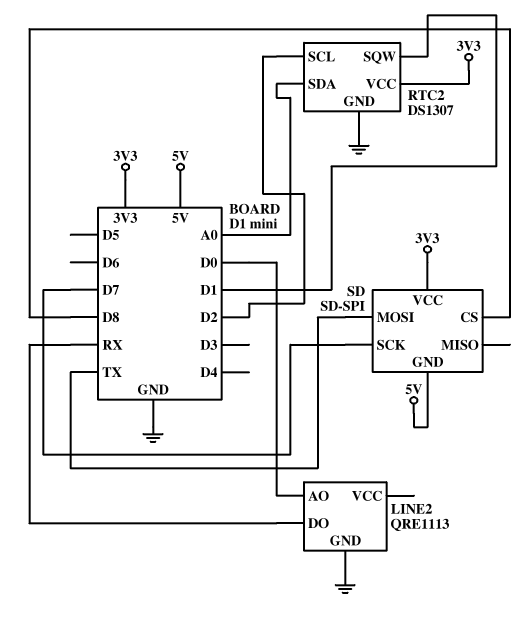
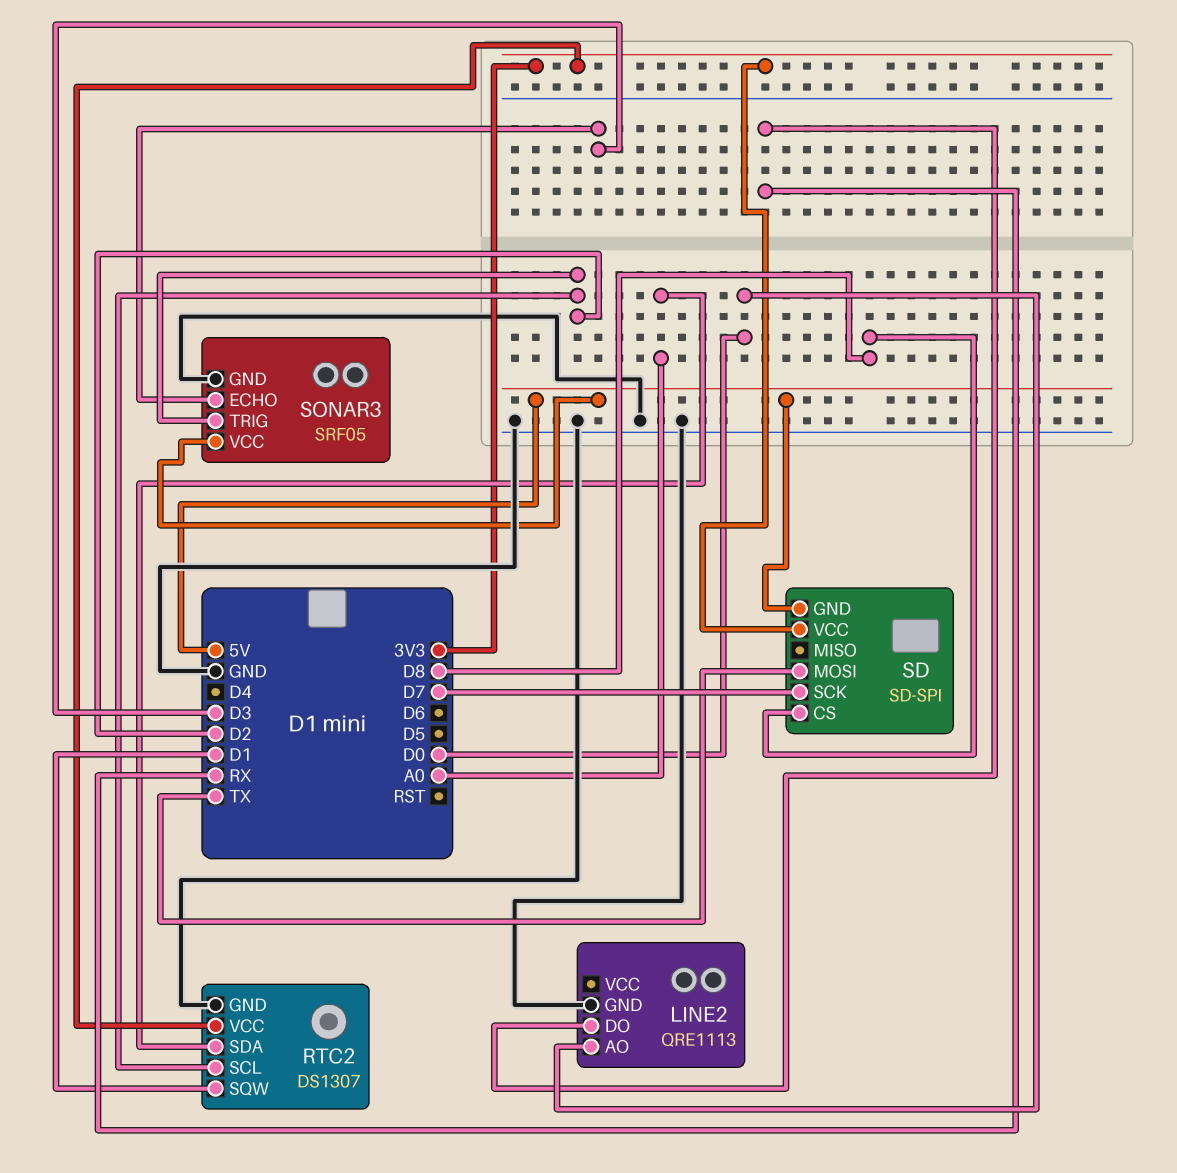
SONAR3: none -> SRF05
SONAR3 pin ECHO: none -> D3
SONAR3 pin GND: none -> GND
SONAR3 pin TRIG: none -> D2
SONAR3 pin VCC: none -> 5V

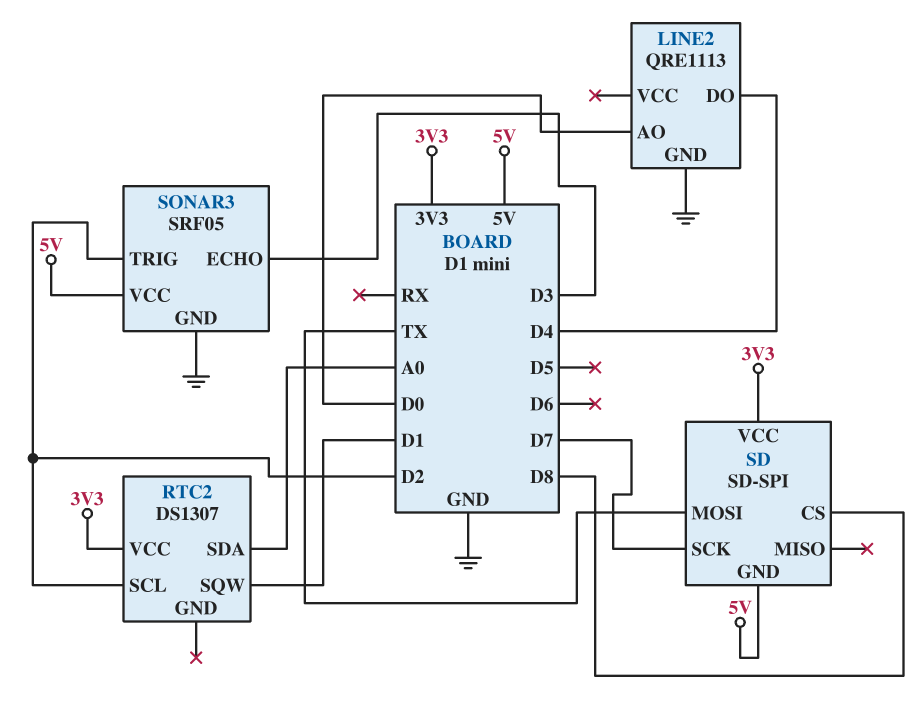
LINE2 pin DO: RX -> D4
RTC2 pin GND: GND -> none

